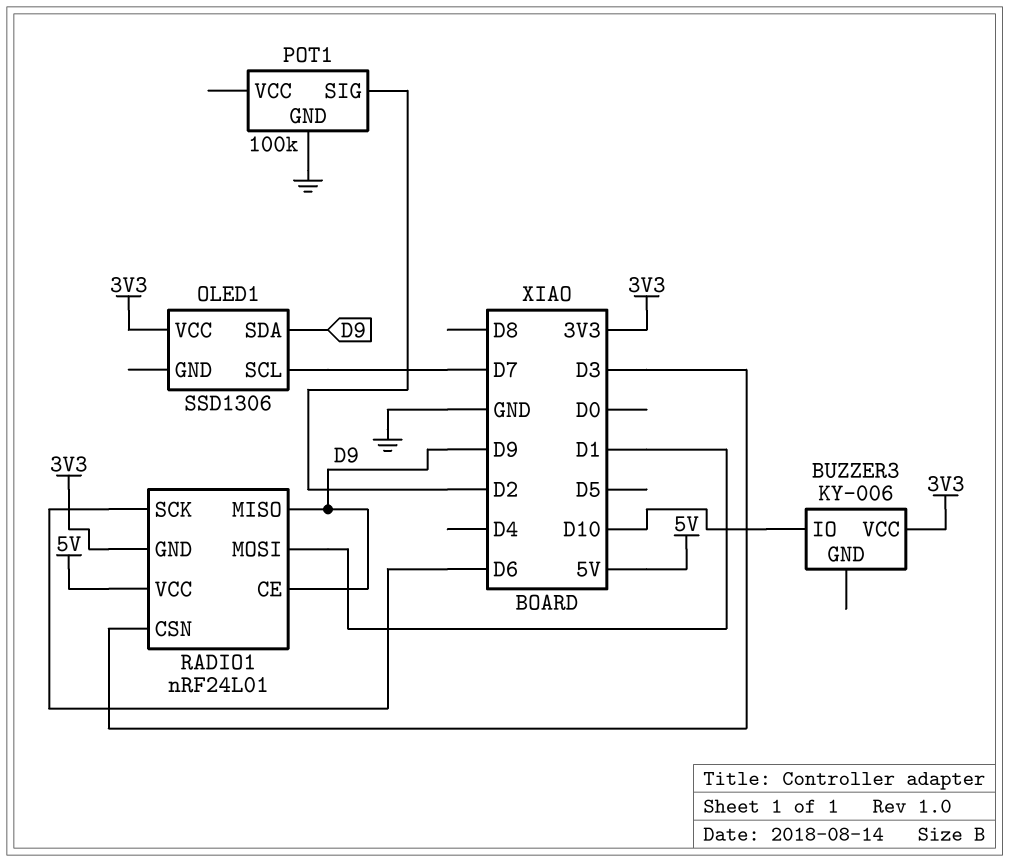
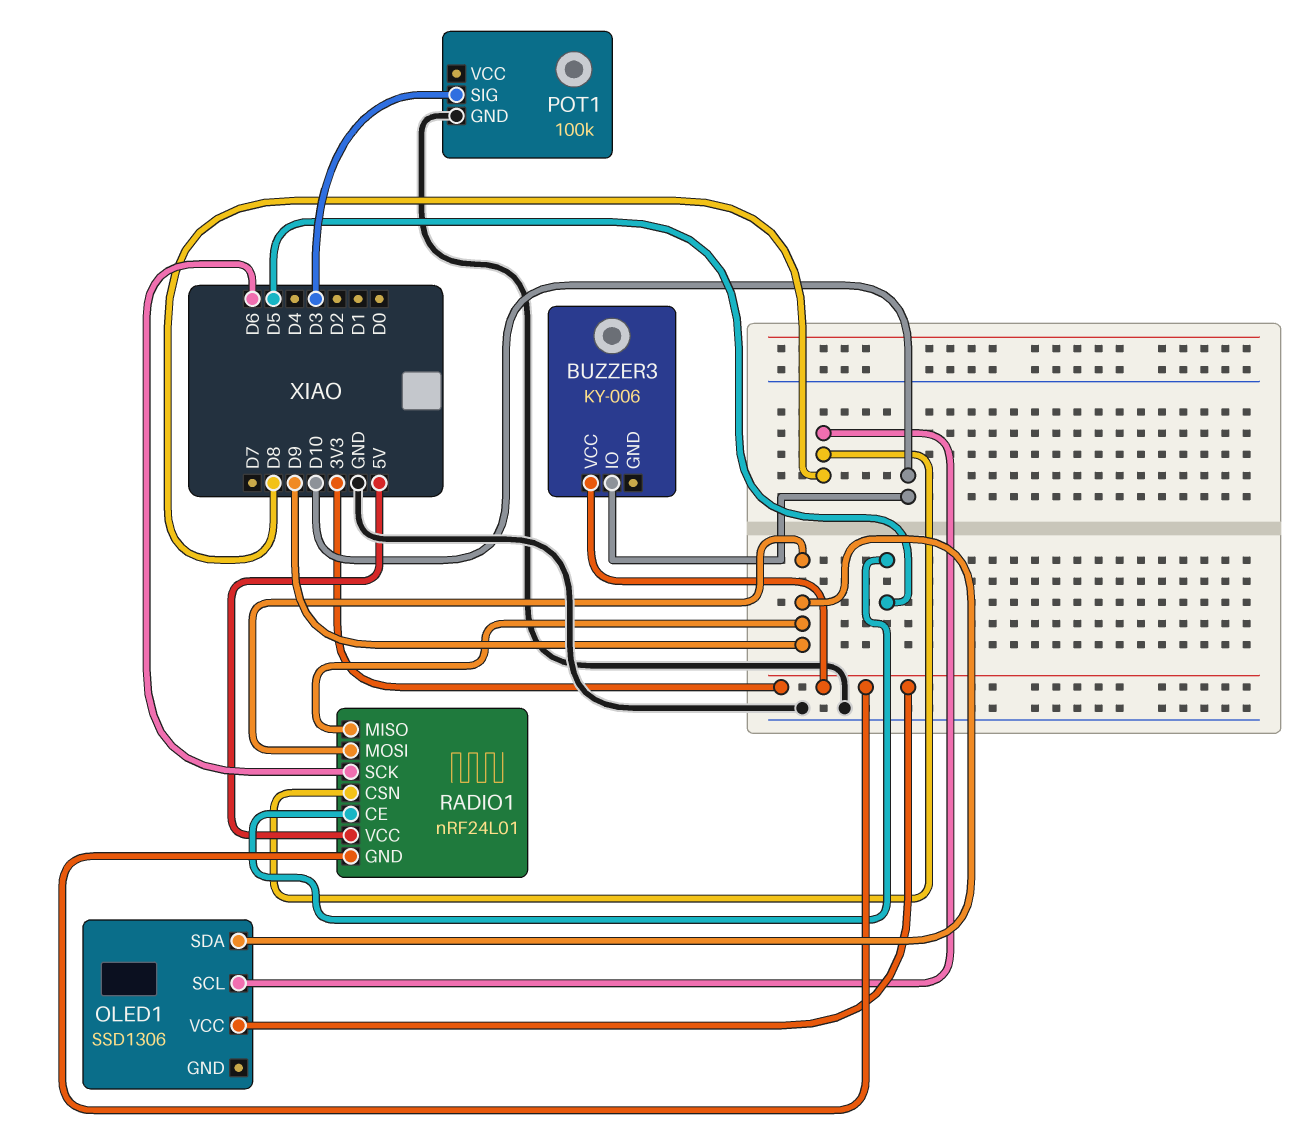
OLED1 pin SCL: D7 -> D8
POT1 pin SIG: D2 -> D3
RADIO1 pin CE: D9 -> D5
RADIO1 pin CSN: D3 -> D8
RADIO1 pin MOSI: D1 -> D9

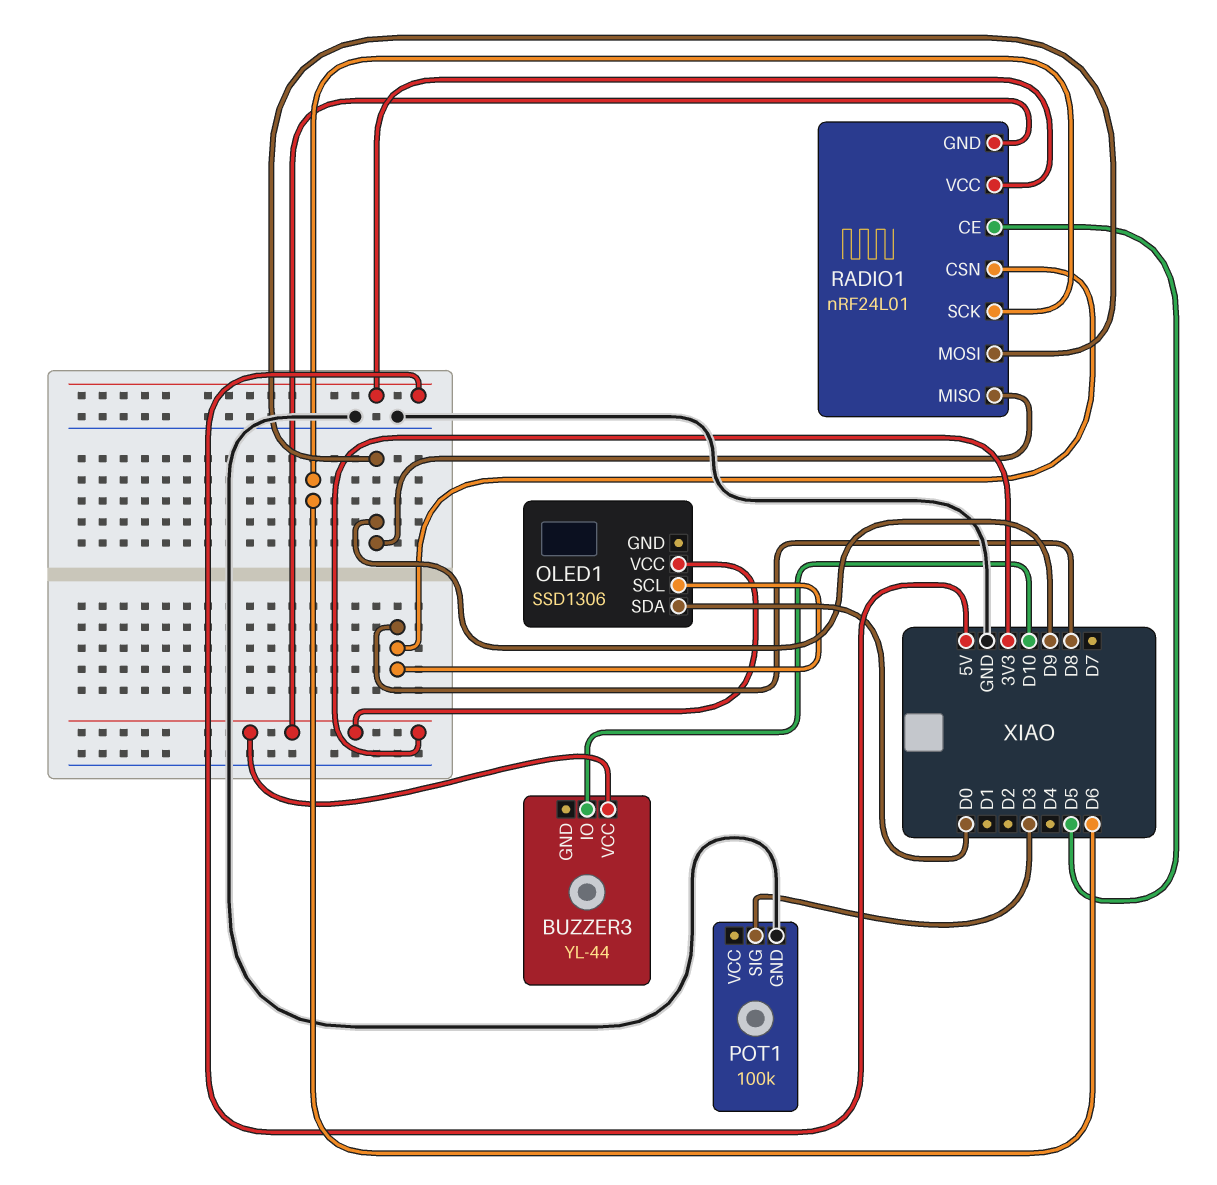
BUZZER3: KY-006 -> YL-44
OLED1 pin SDA: D9 -> D0

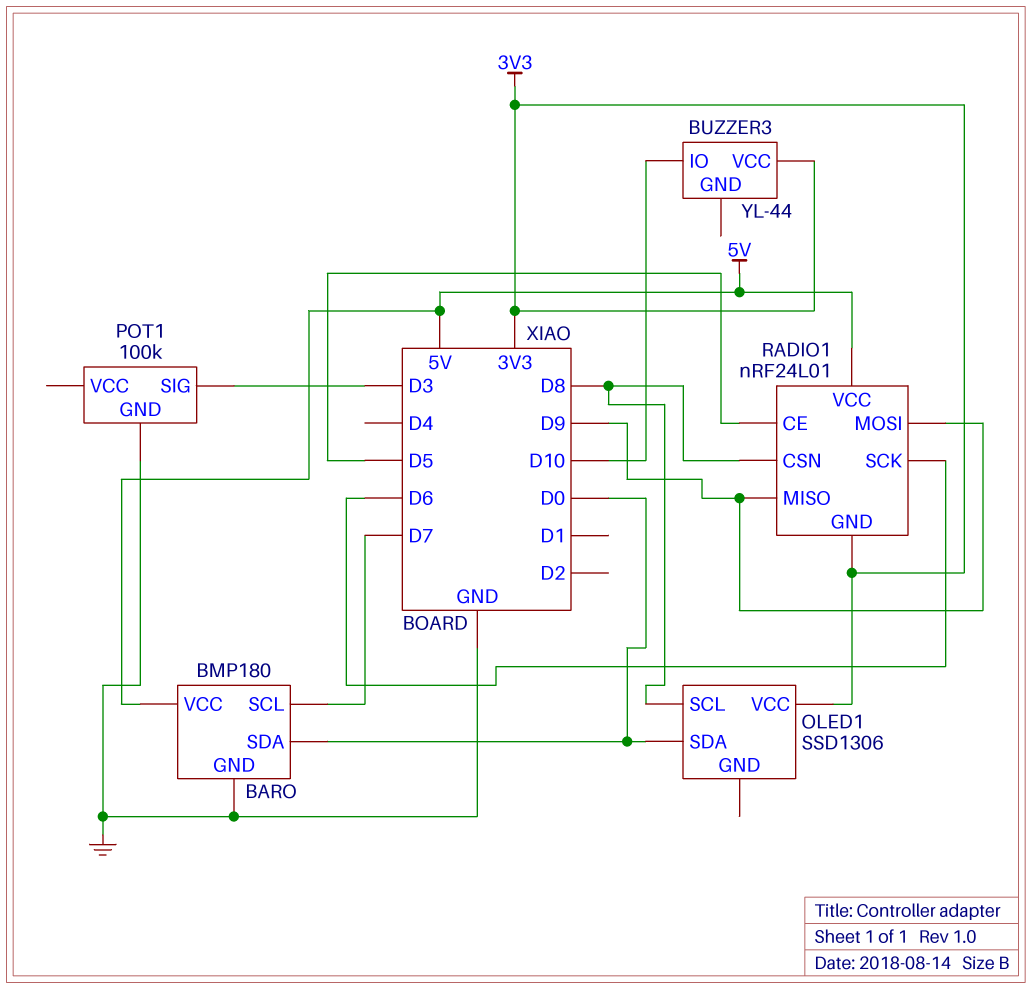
BARO: none -> BMP180
BARO pin GND: none -> GND
BARO pin SCL: none -> D7
BARO pin SDA: none -> D0
BARO pin VCC: none -> 5V

